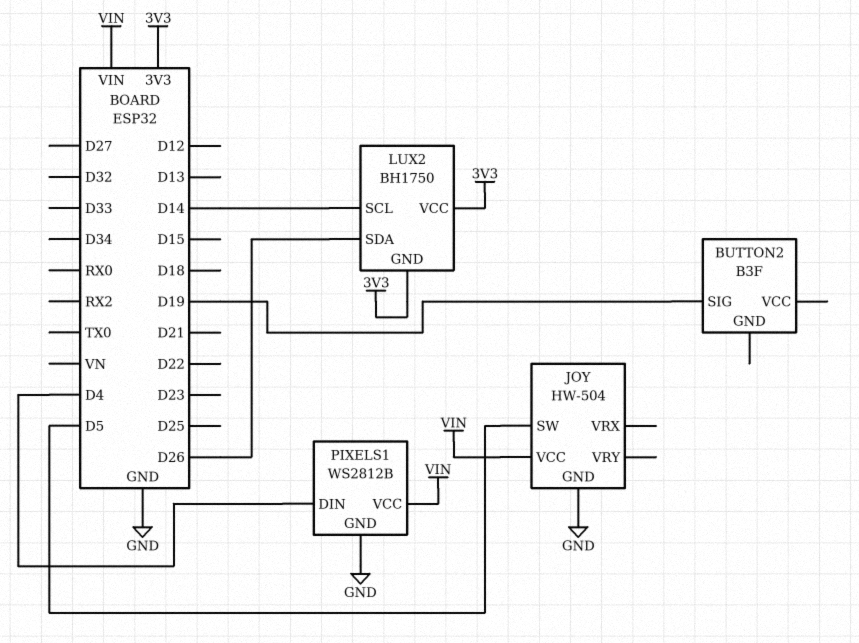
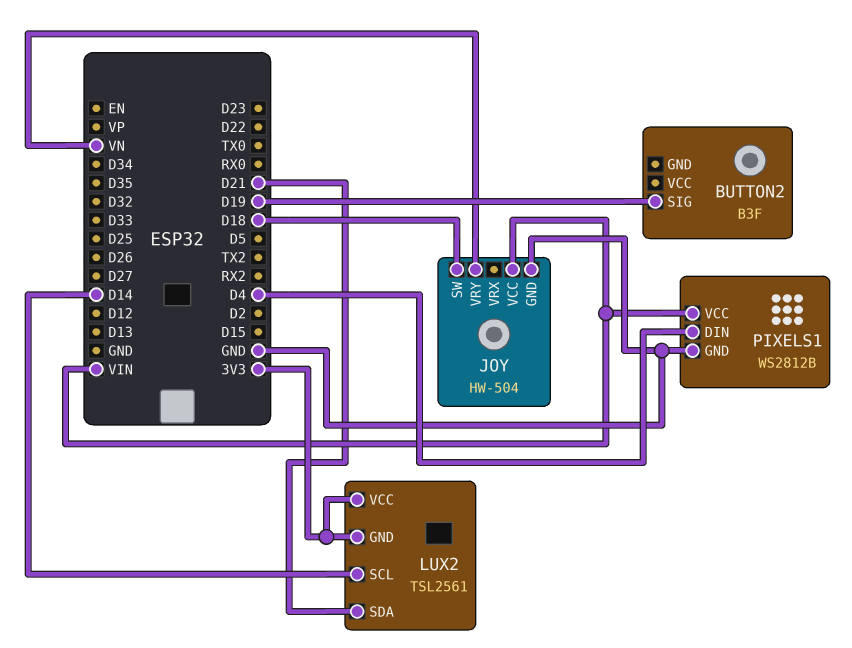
JOY pin SW: D5 -> D18
JOY pin VRY: none -> VN
LUX2: BH1750 -> TSL2561
LUX2 pin SDA: D26 -> D21

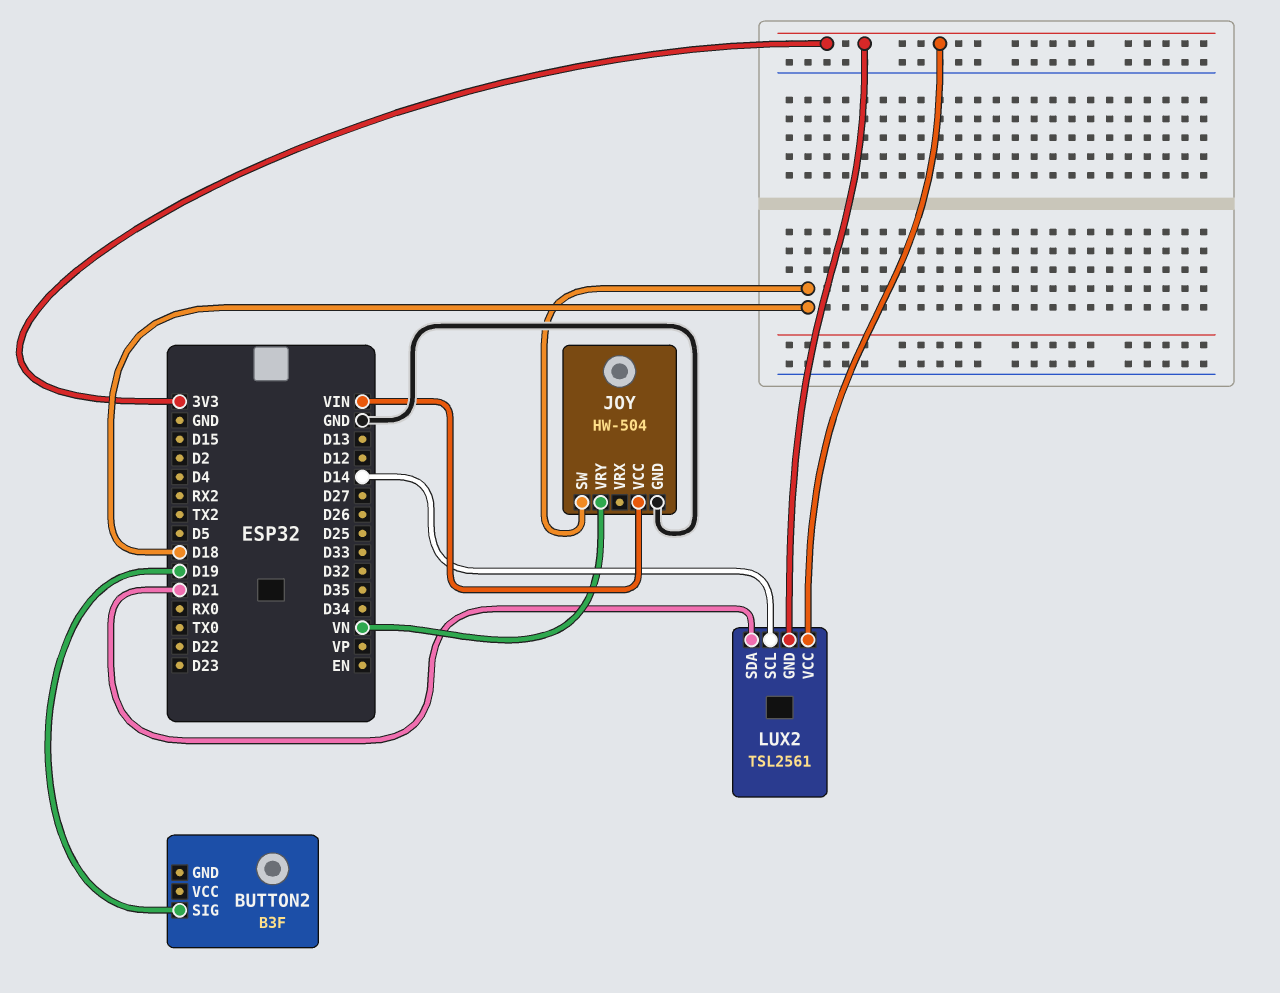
PIXELS1: WS2812B -> none
PIXELS1 pin DIN: D4 -> none
PIXELS1 pin GND: GND -> none
PIXELS1 pin VCC: VIN -> none

